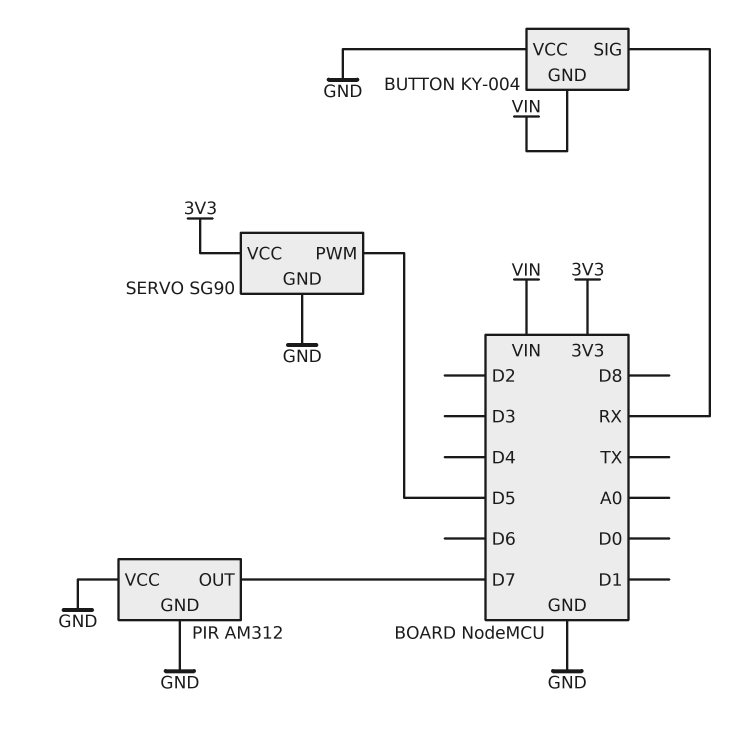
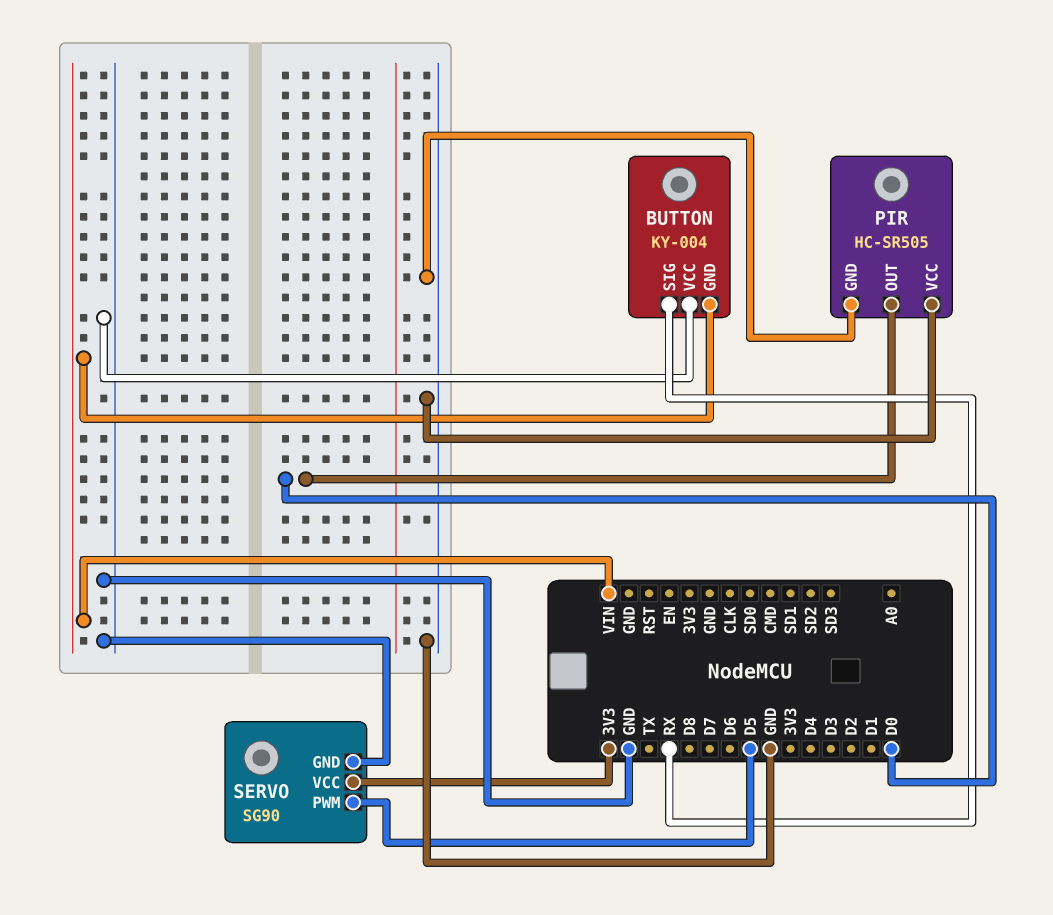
PIR: AM312 -> HC-SR505
PIR pin OUT: D7 -> D0

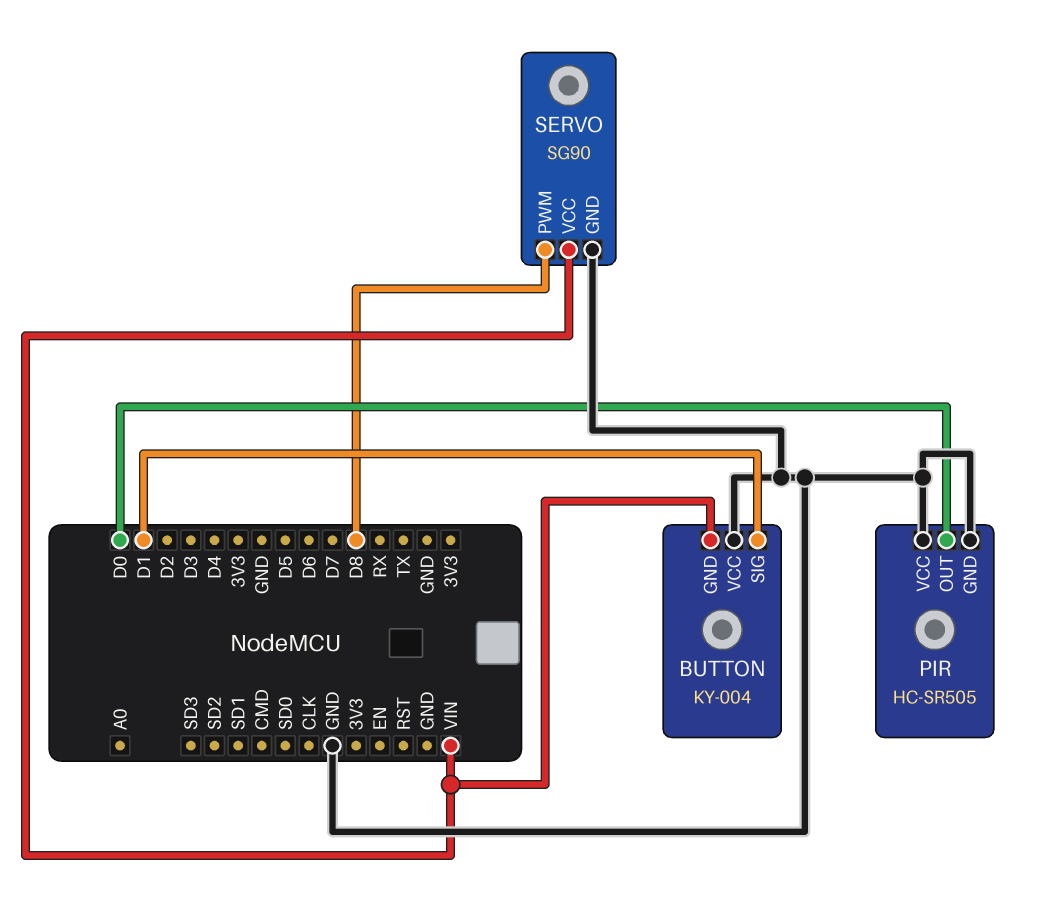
BUTTON pin SIG: RX -> D1
SERVO pin PWM: D5 -> D8
SERVO pin VCC: 3V3 -> VIN

